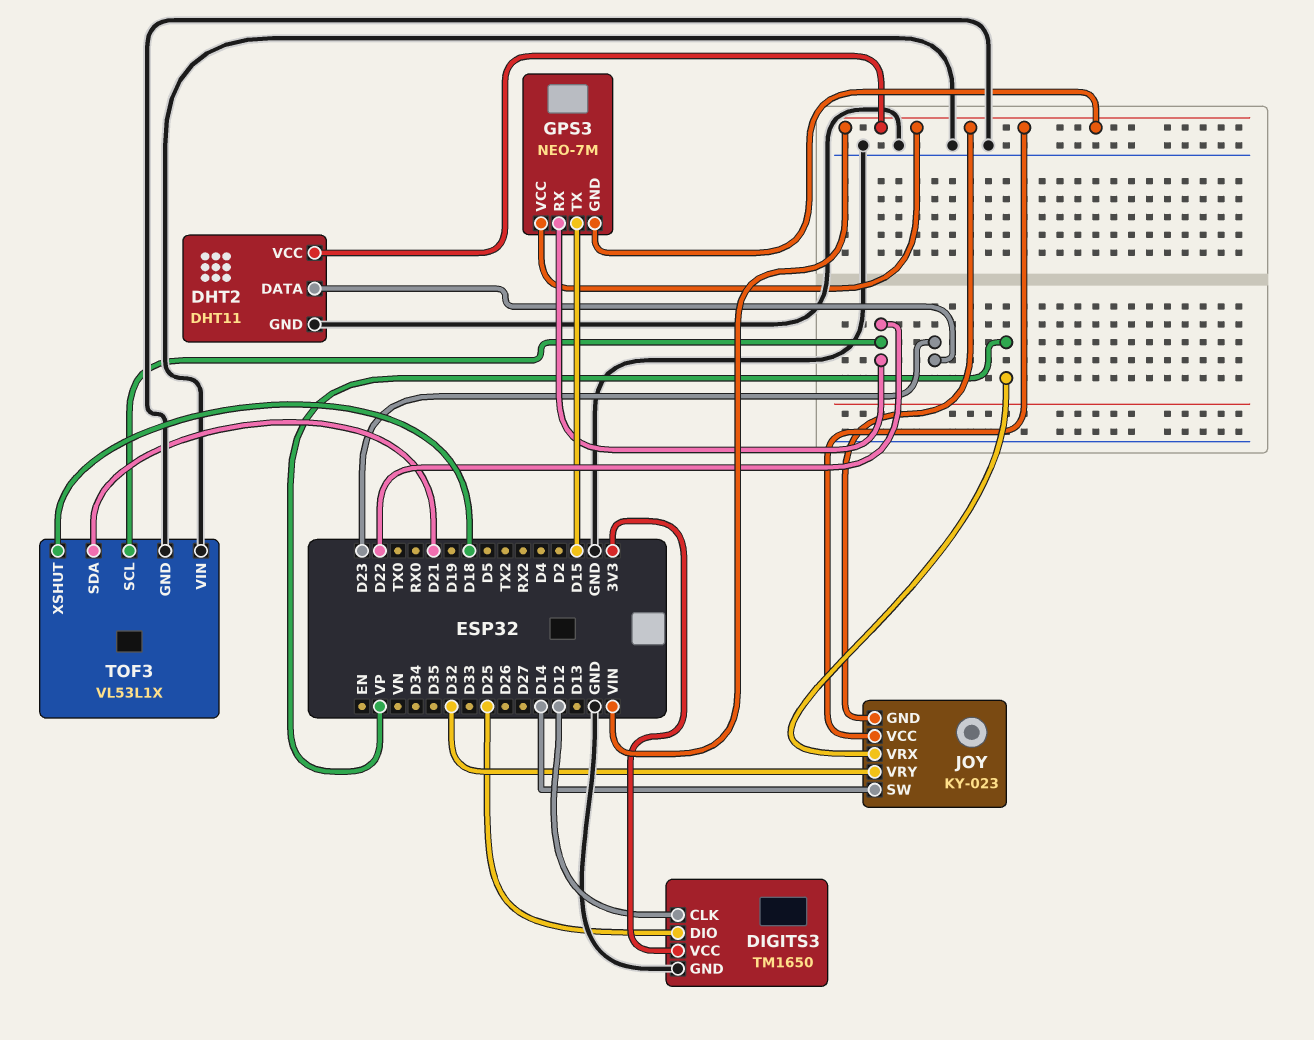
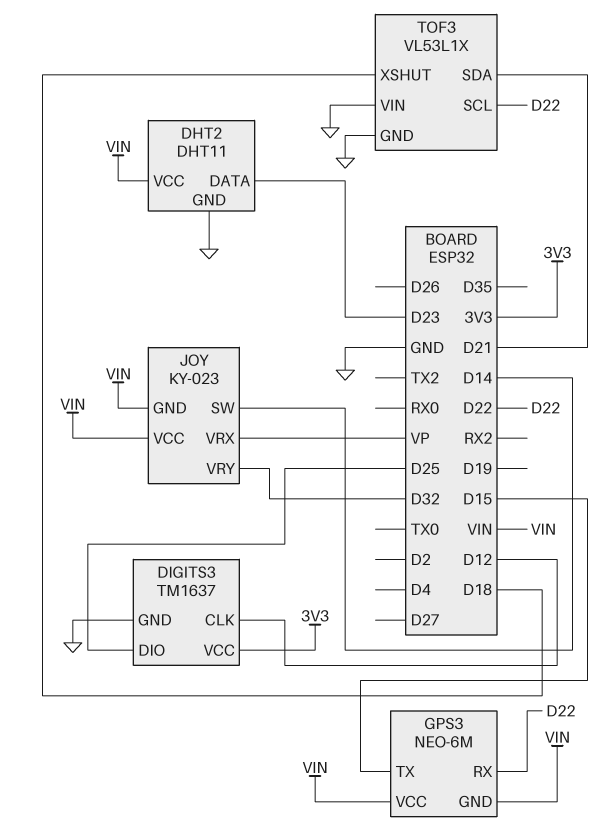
DIGITS3: TM1650 -> TM1637
GPS3: NEO-7M -> NEO-6M

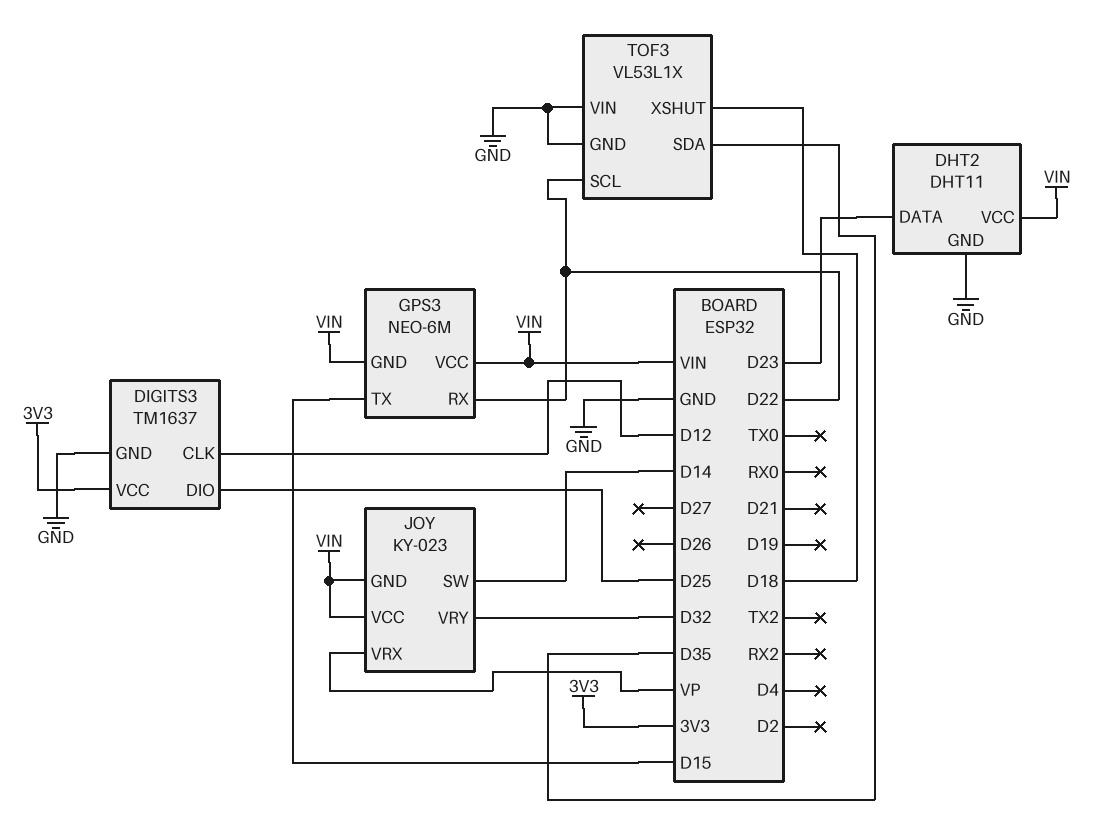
TOF3 pin SDA: D21 -> D35

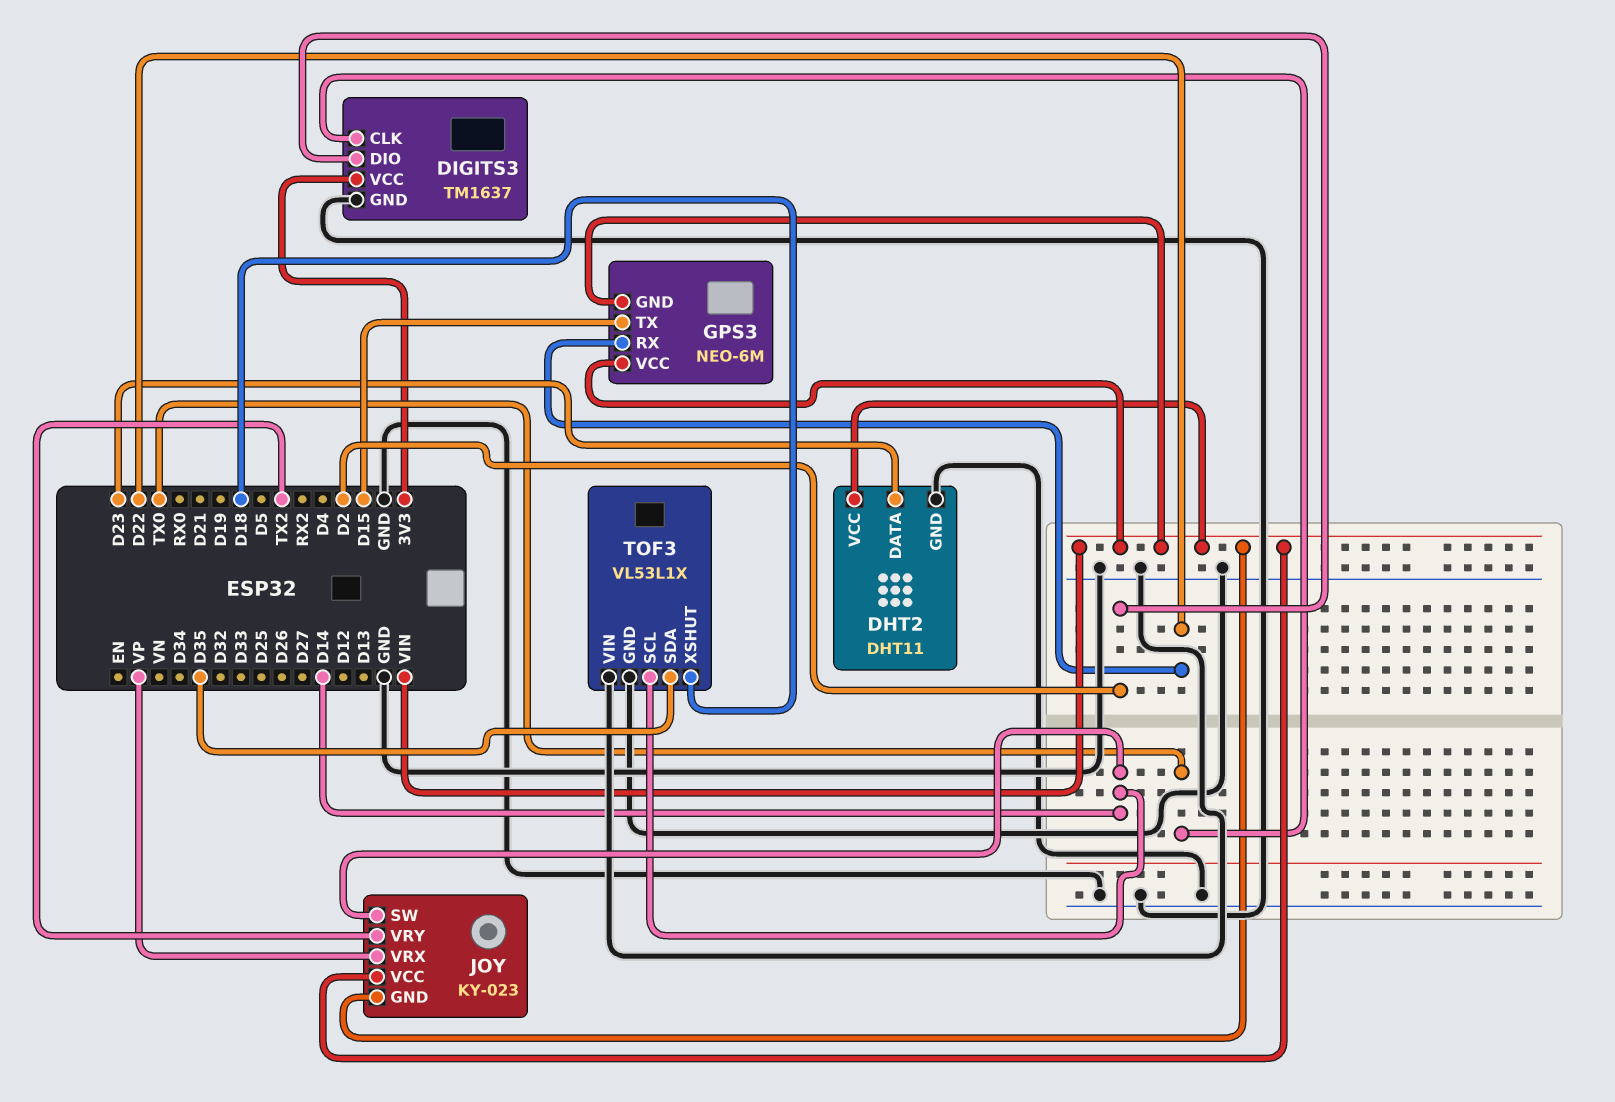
DIGITS3 pin CLK: D12 -> TX0
DIGITS3 pin DIO: D25 -> D2
JOY pin VRY: D32 -> TX2
TOF3 pin SCL: D22 -> D14

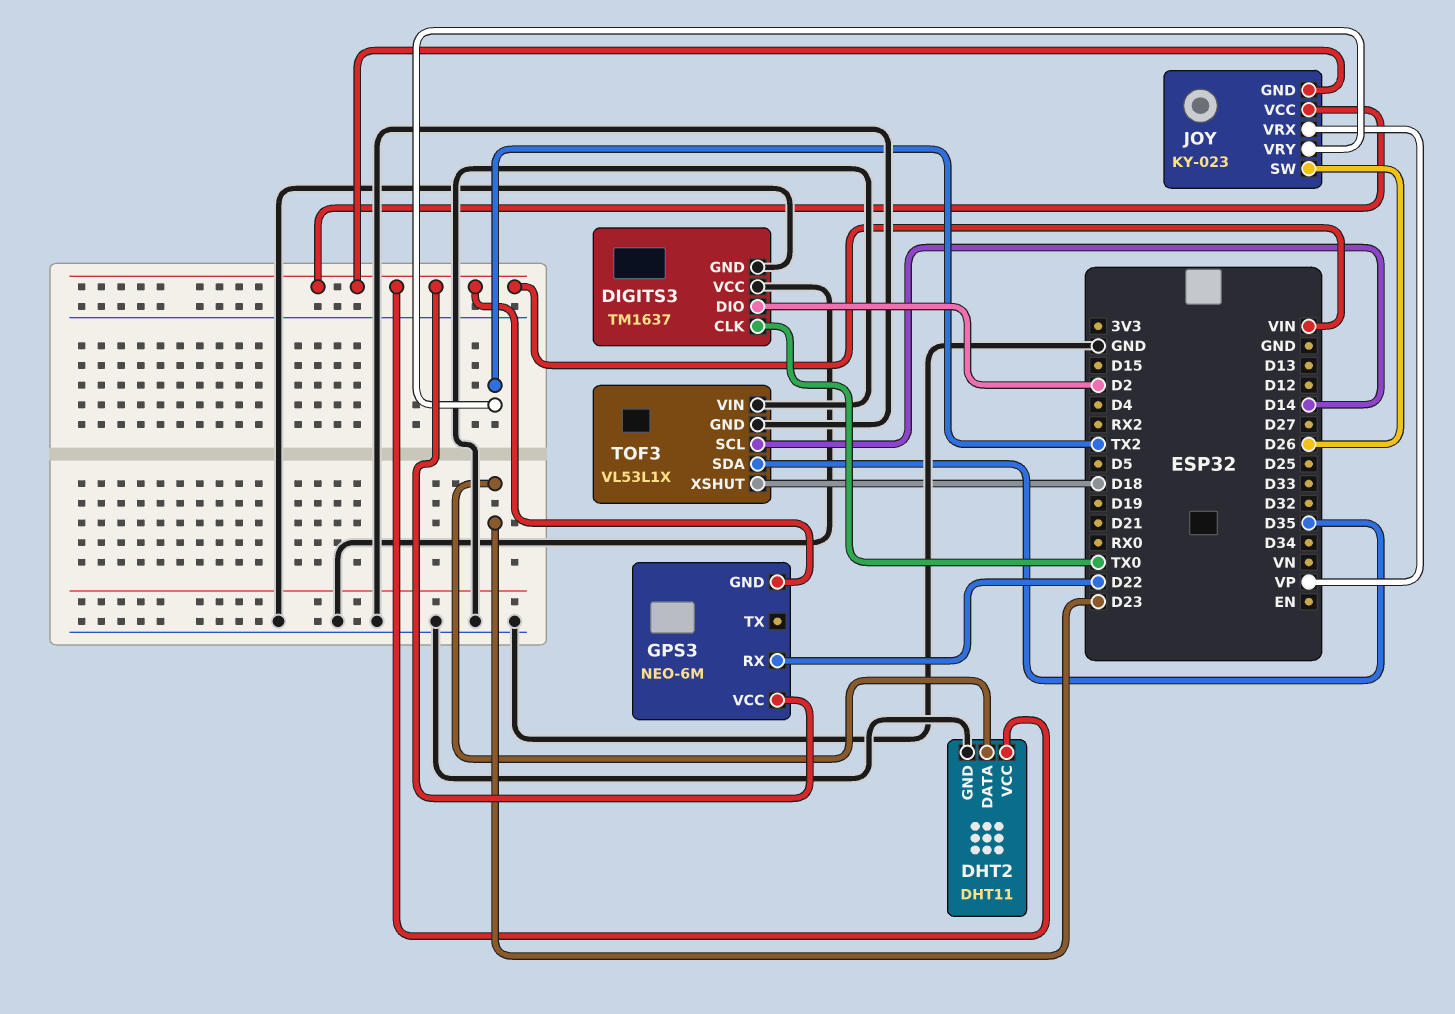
DIGITS3 pin VCC: 3V3 -> GND
GPS3 pin TX: D15 -> none
JOY pin SW: D14 -> D26

